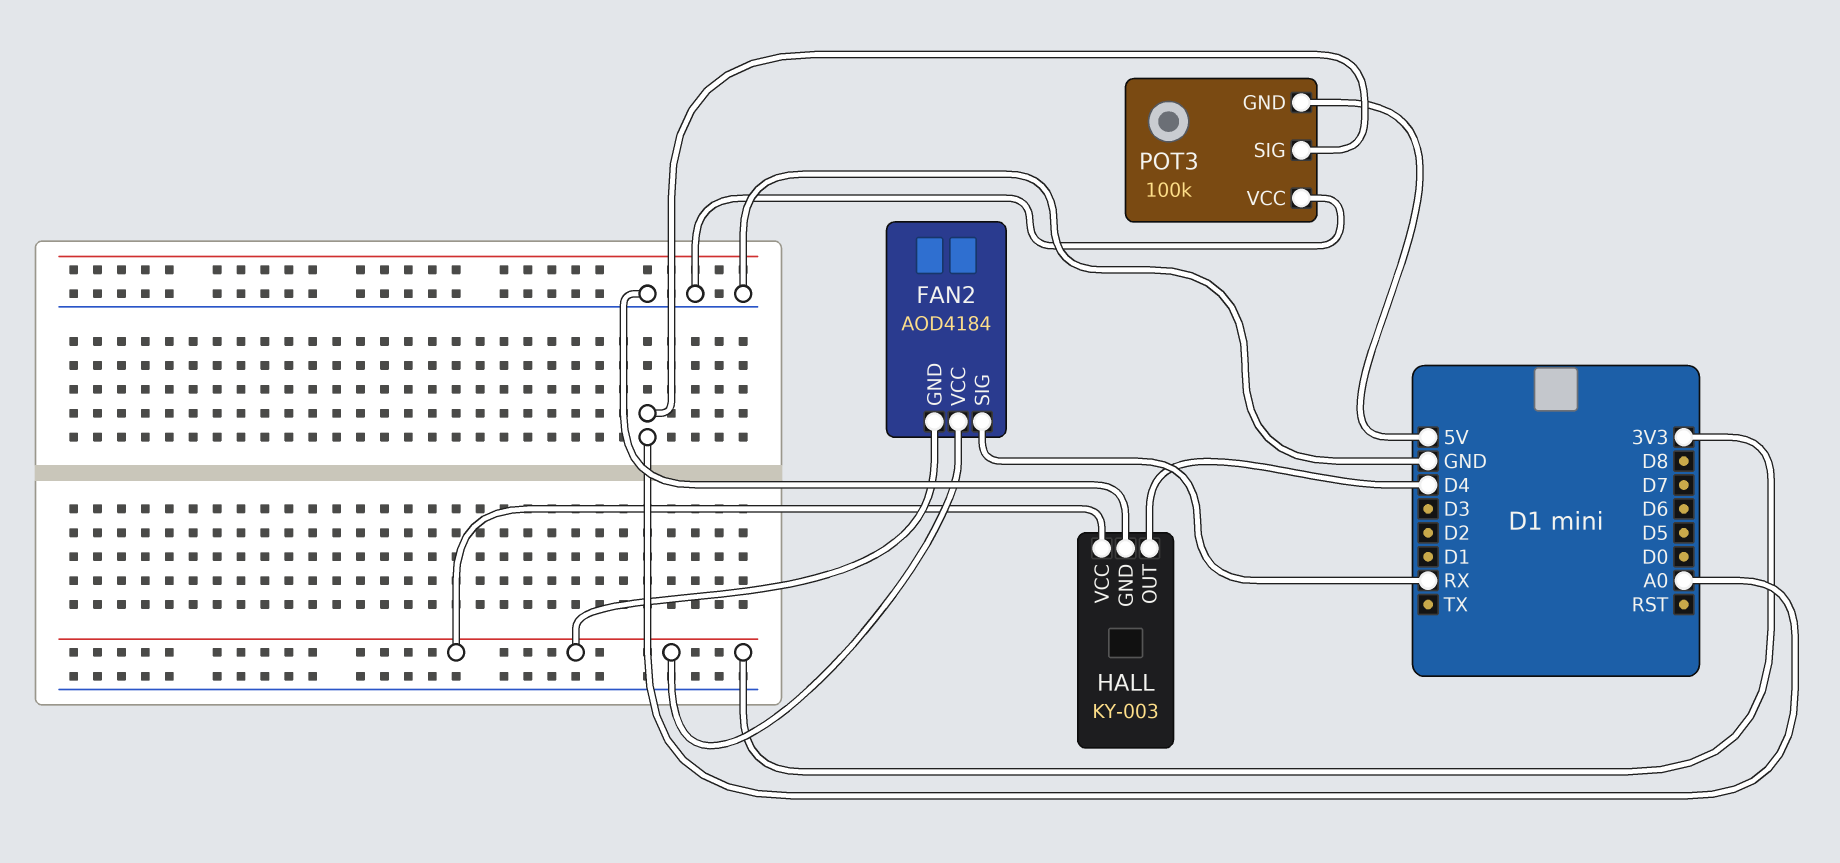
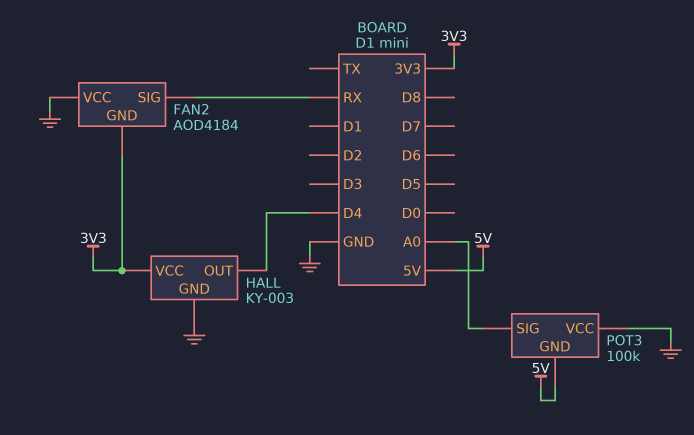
FAN2 pin VCC: 3V3 -> GND

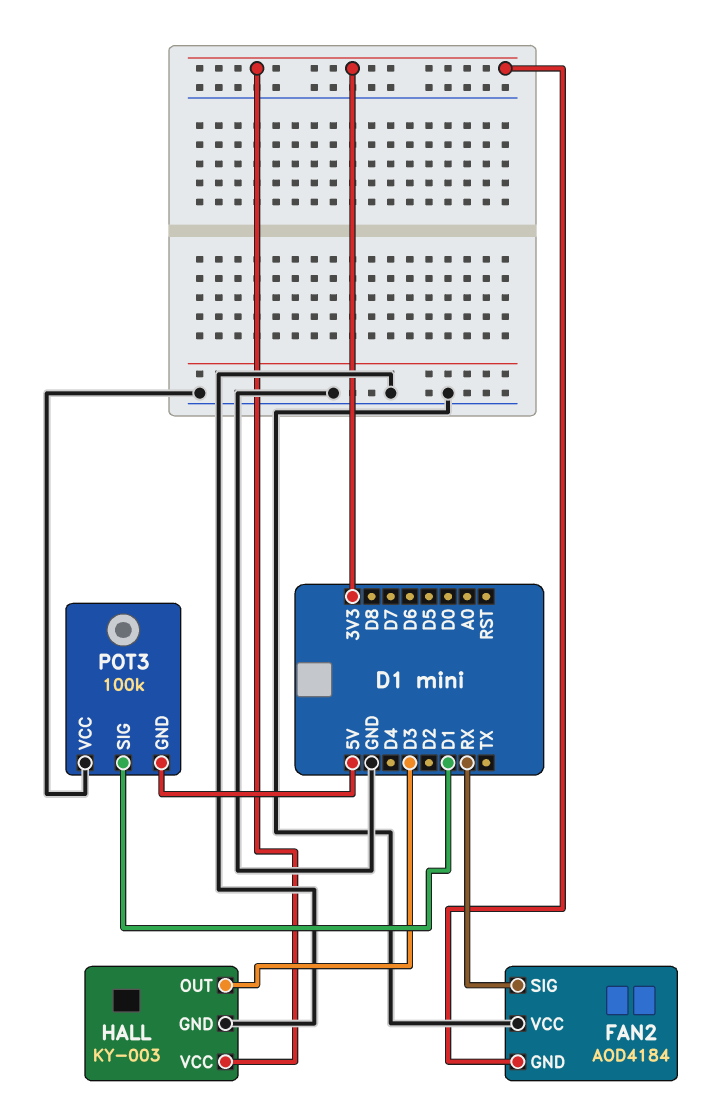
HALL pin OUT: D4 -> D3
POT3 pin SIG: A0 -> D1

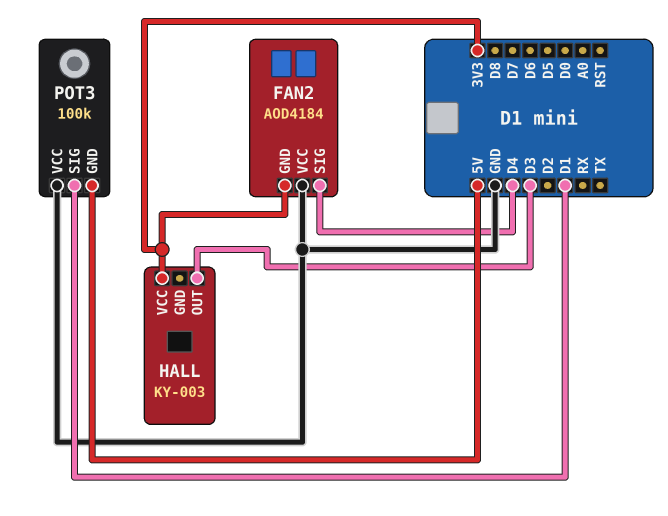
FAN2 pin SIG: RX -> D4
HALL pin GND: GND -> none

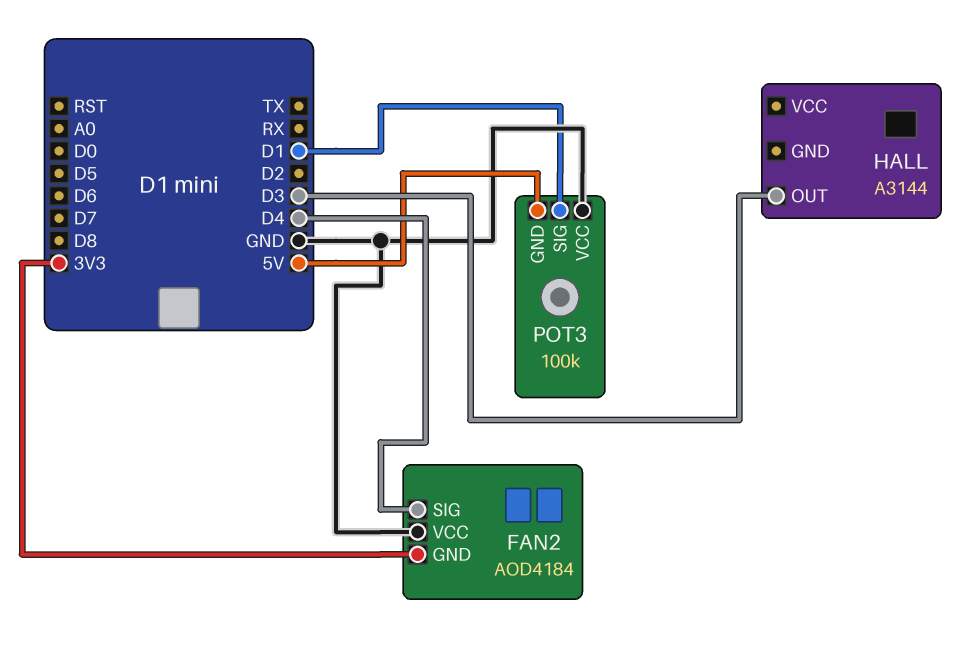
HALL: KY-003 -> A3144
HALL pin VCC: 3V3 -> none

